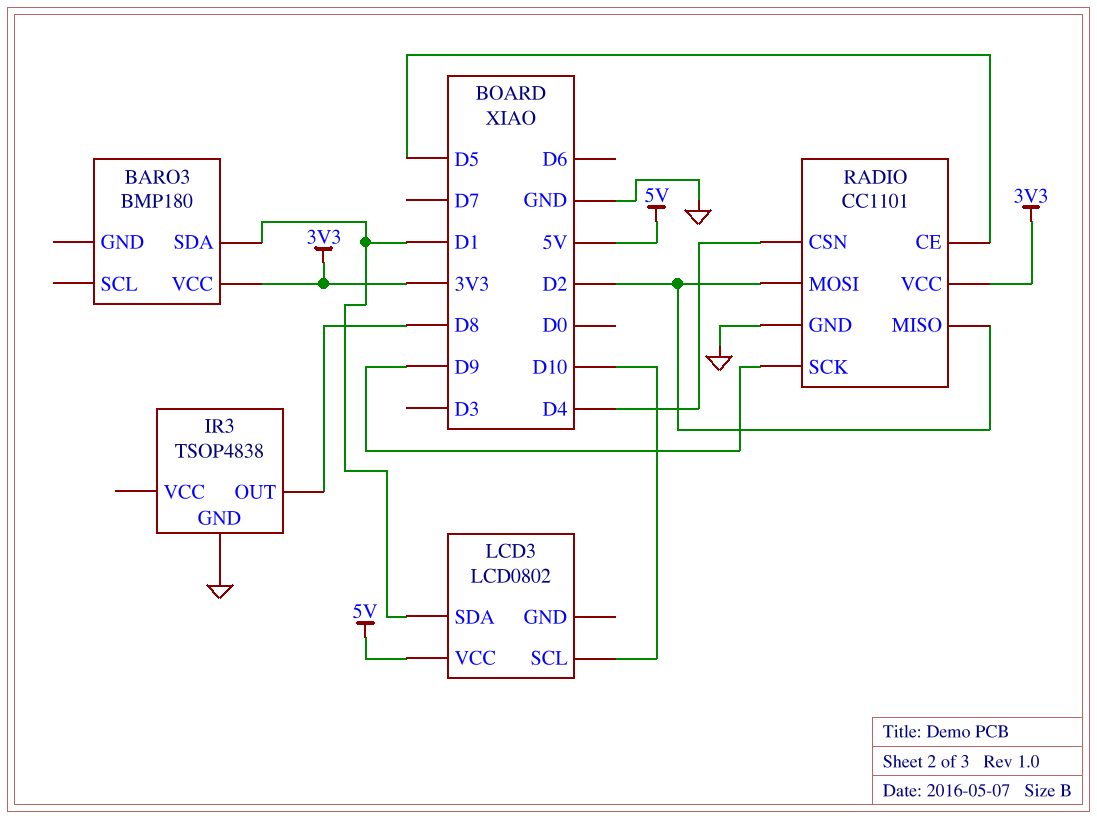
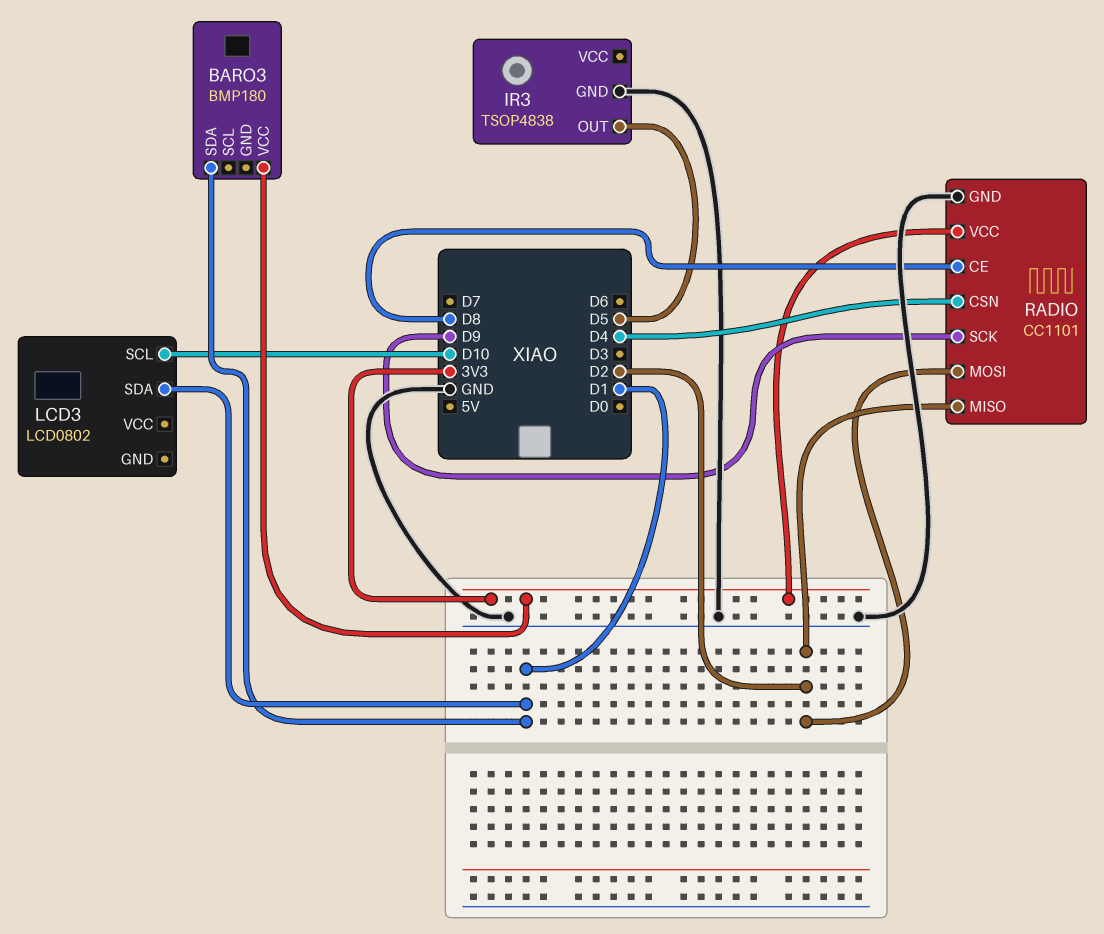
IR3 pin OUT: D8 -> D5
LCD3 pin VCC: 5V -> none
RADIO pin CE: D5 -> D8

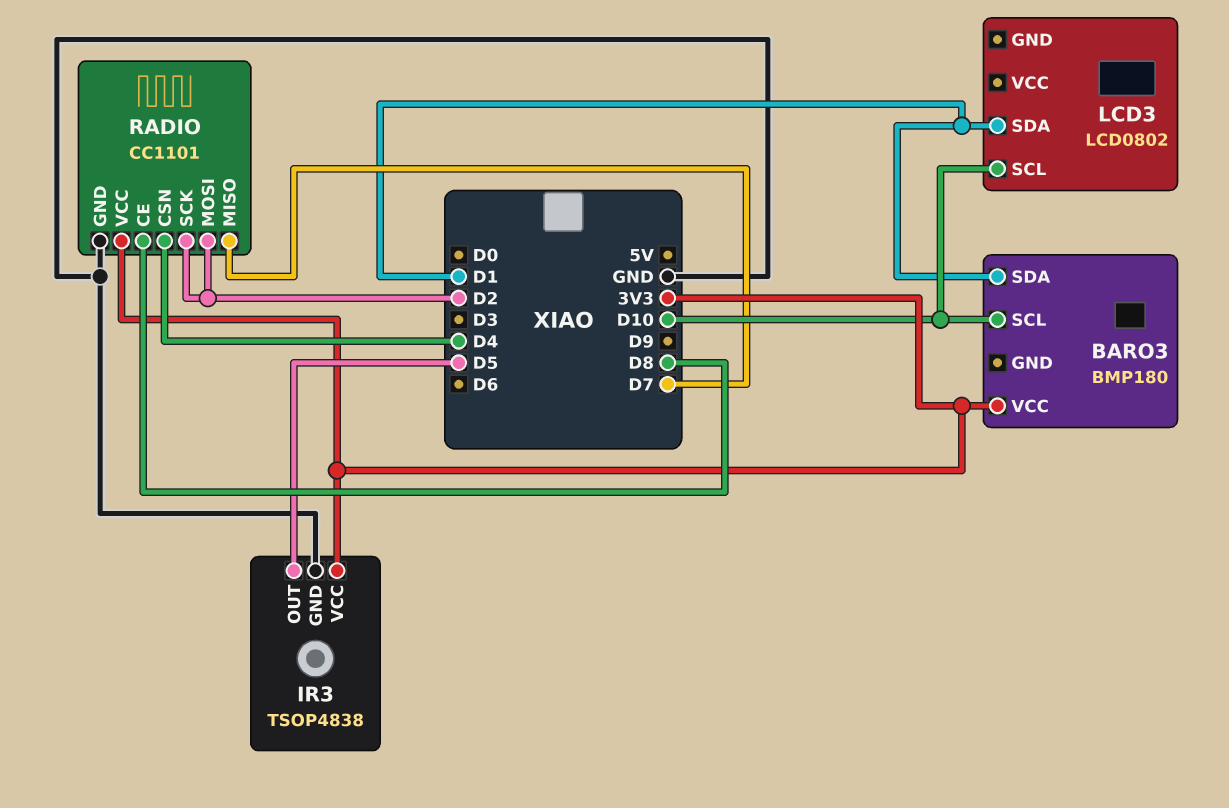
BARO3 pin SCL: none -> D10
IR3 pin VCC: none -> 3V3
RADIO pin MISO: D2 -> D7
RADIO pin SCK: D9 -> D2

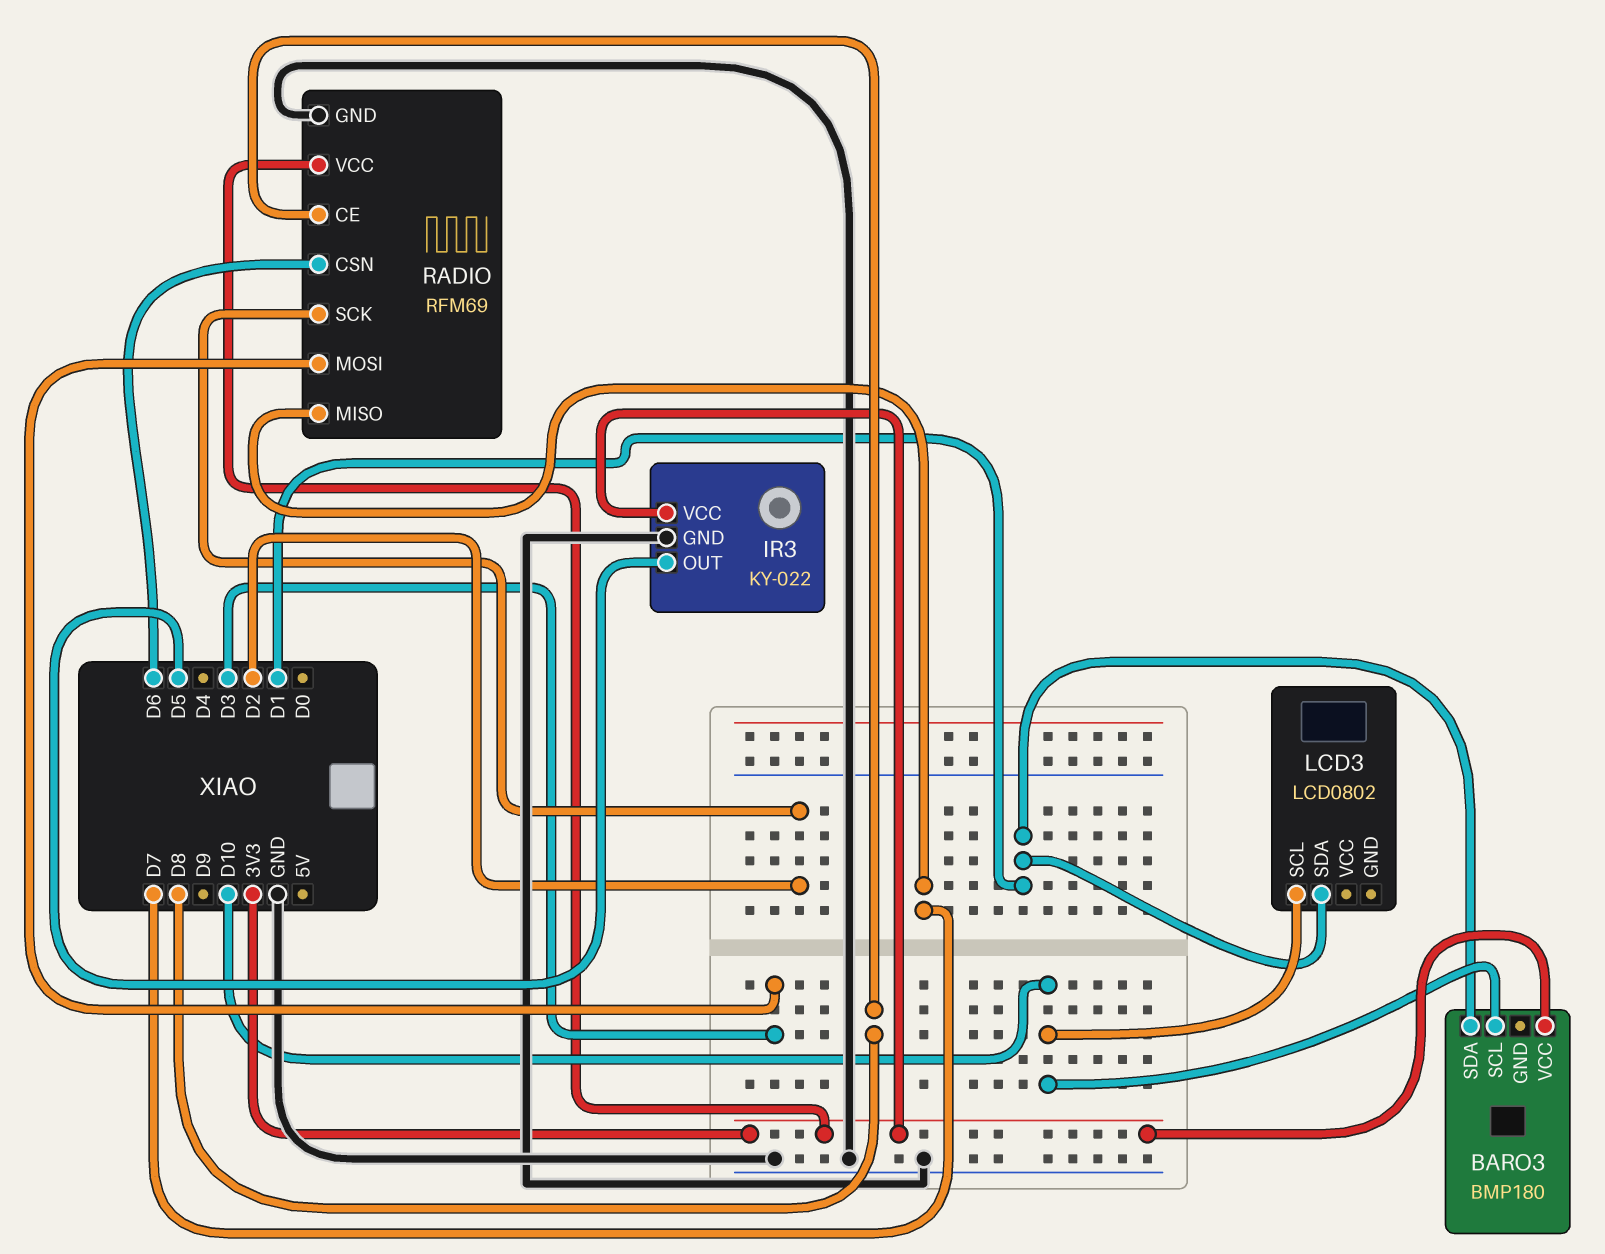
IR3: TSOP4838 -> KY-022
RADIO: CC1101 -> RFM69
RADIO pin CSN: D4 -> D6
RADIO pin MOSI: D2 -> D3

